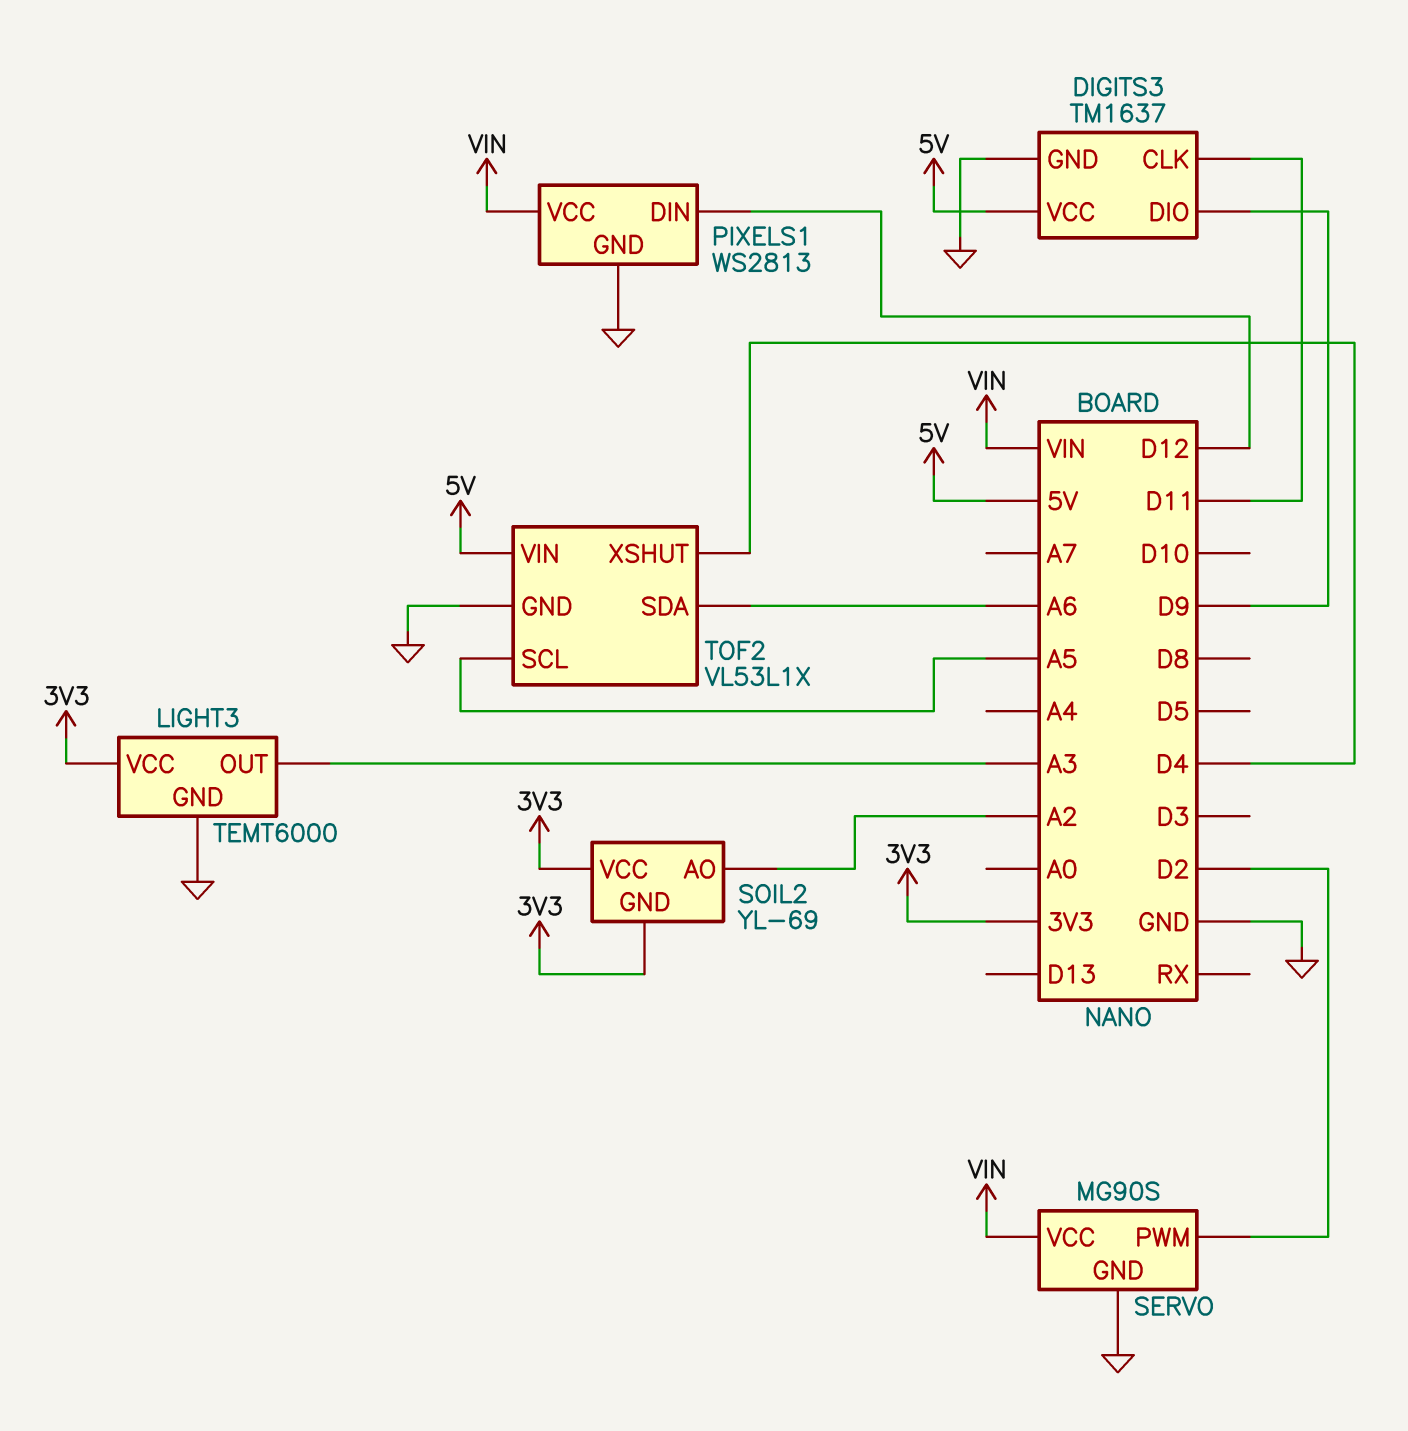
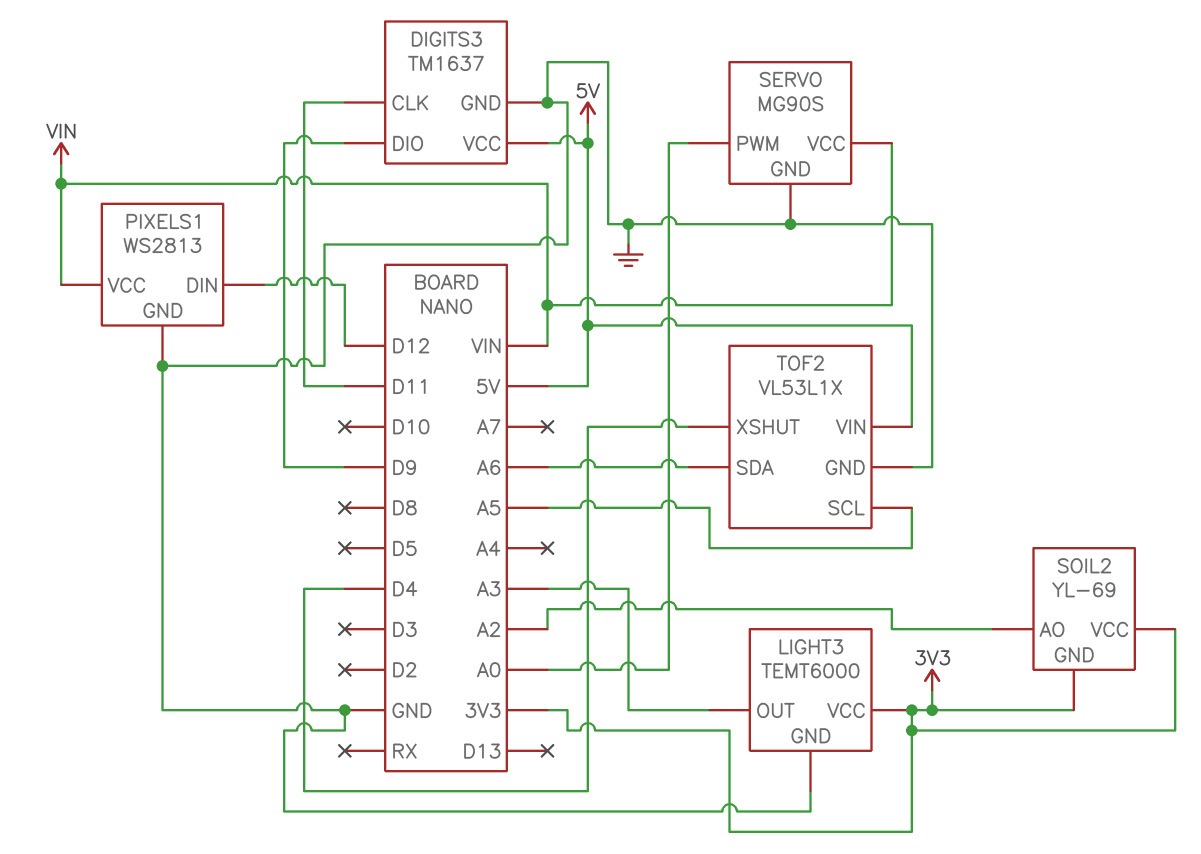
SERVO pin PWM: D2 -> A0

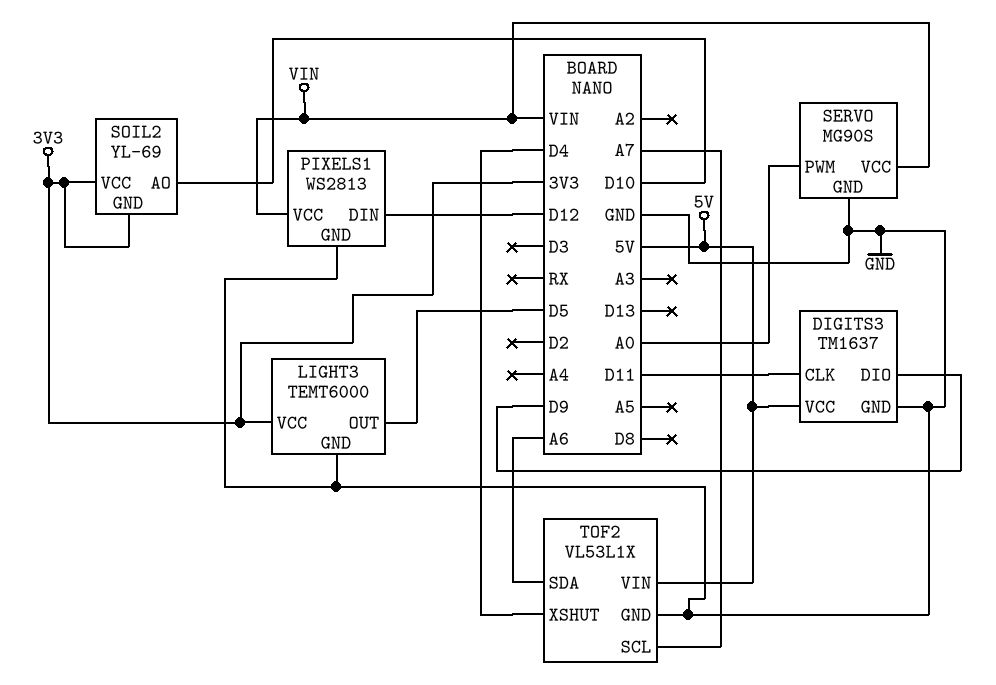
LIGHT3 pin OUT: A3 -> D5
SOIL2 pin AO: A2 -> D10
TOF2 pin SCL: A5 -> A7

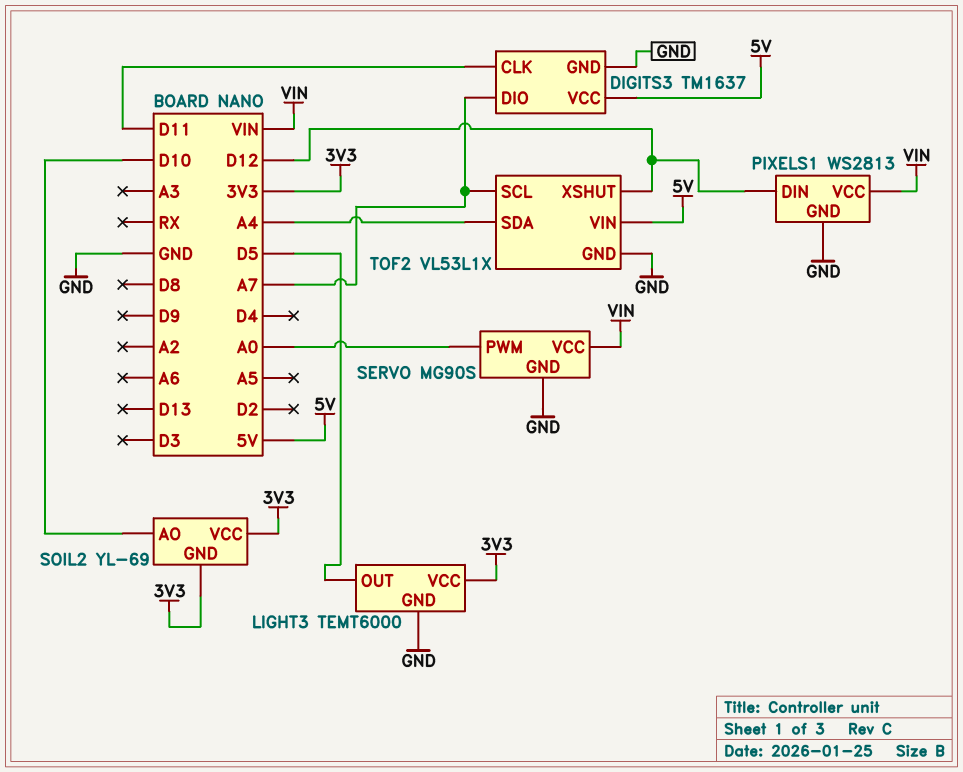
DIGITS3 pin DIO: D9 -> A7
TOF2 pin SDA: A6 -> A4
TOF2 pin XSHUT: D4 -> D12

